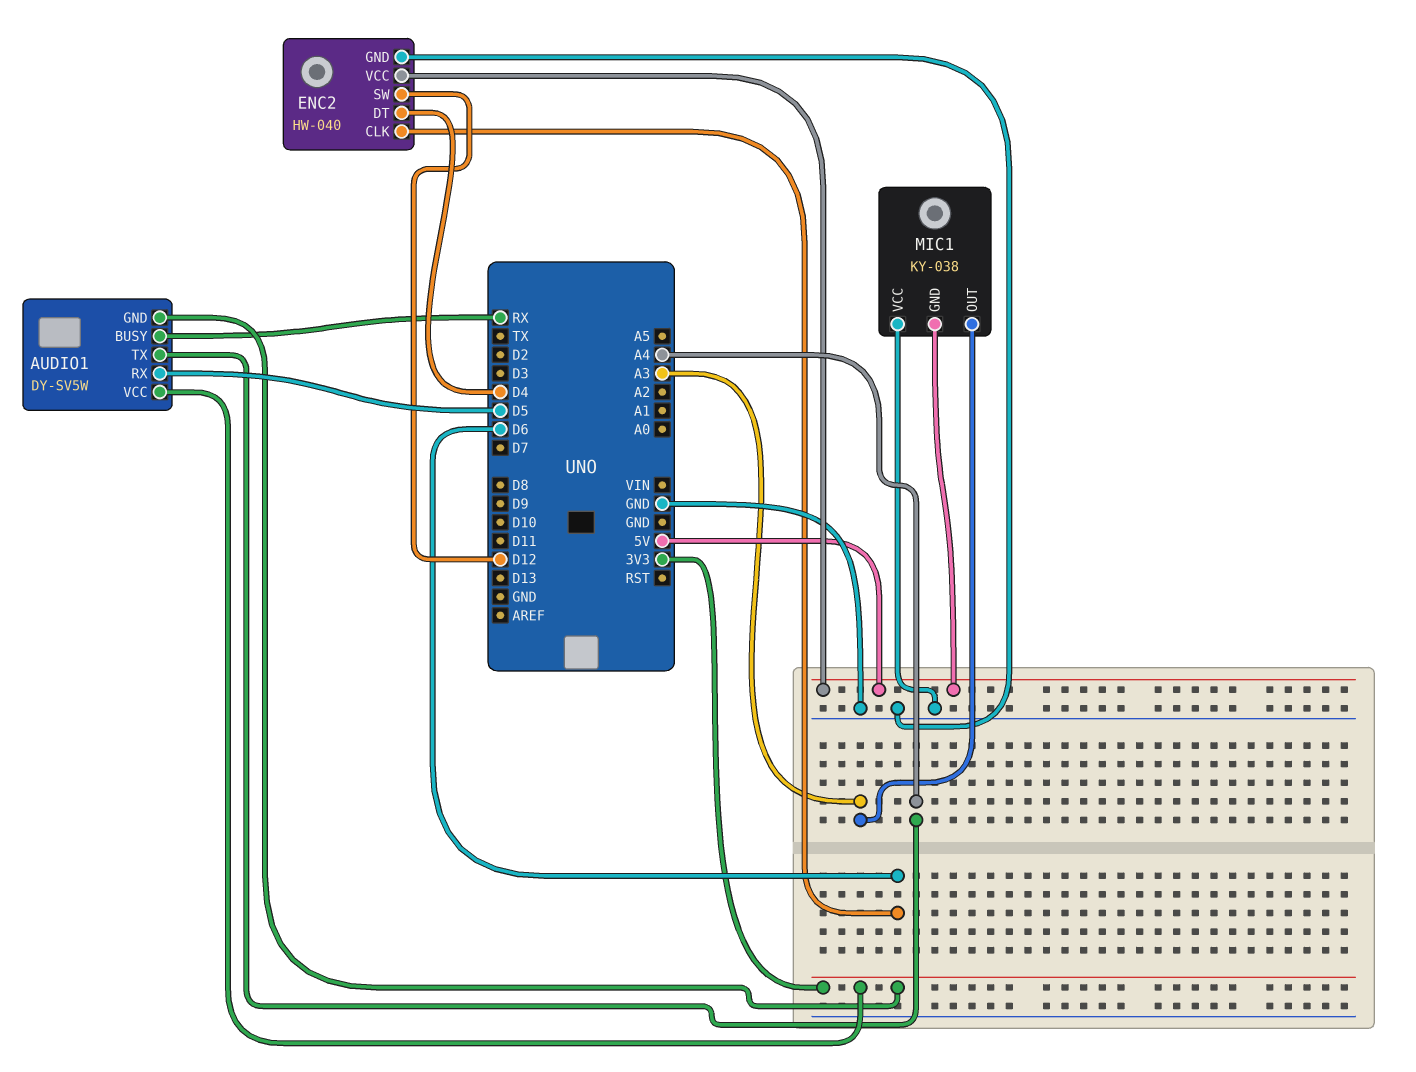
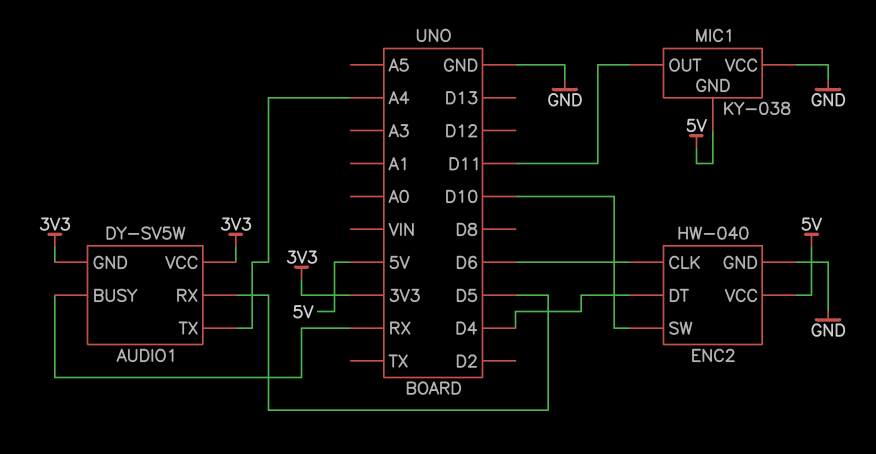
ENC2 pin SW: D12 -> D10
MIC1 pin OUT: A3 -> D11

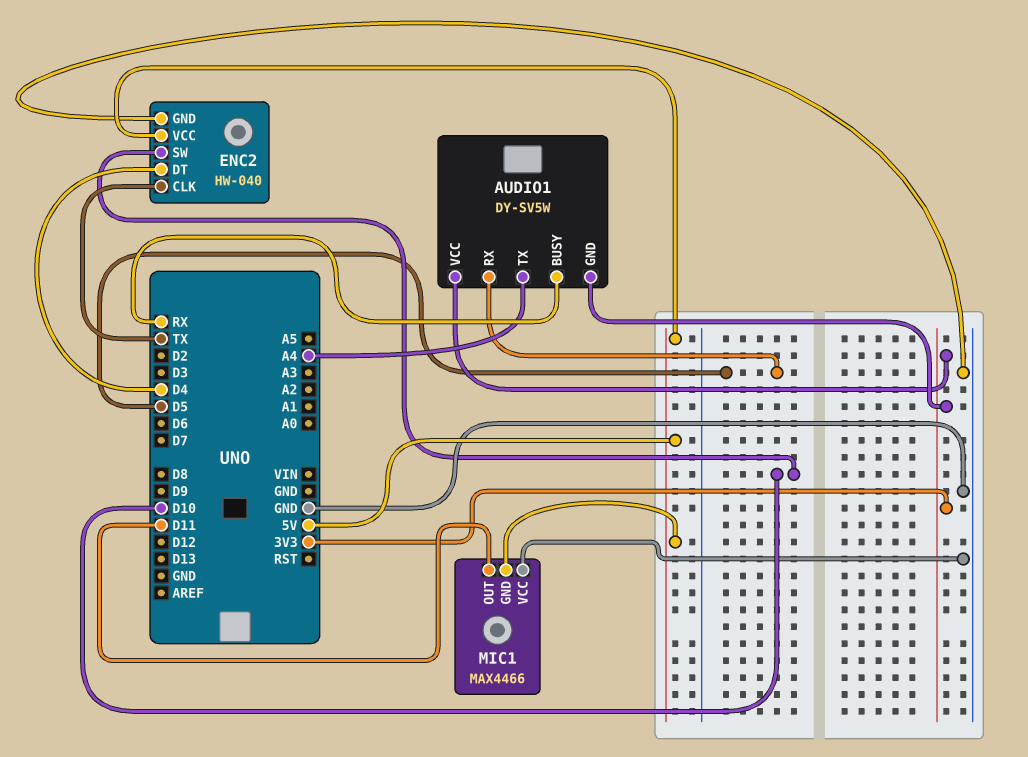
ENC2 pin CLK: D6 -> TX
MIC1: KY-038 -> MAX4466

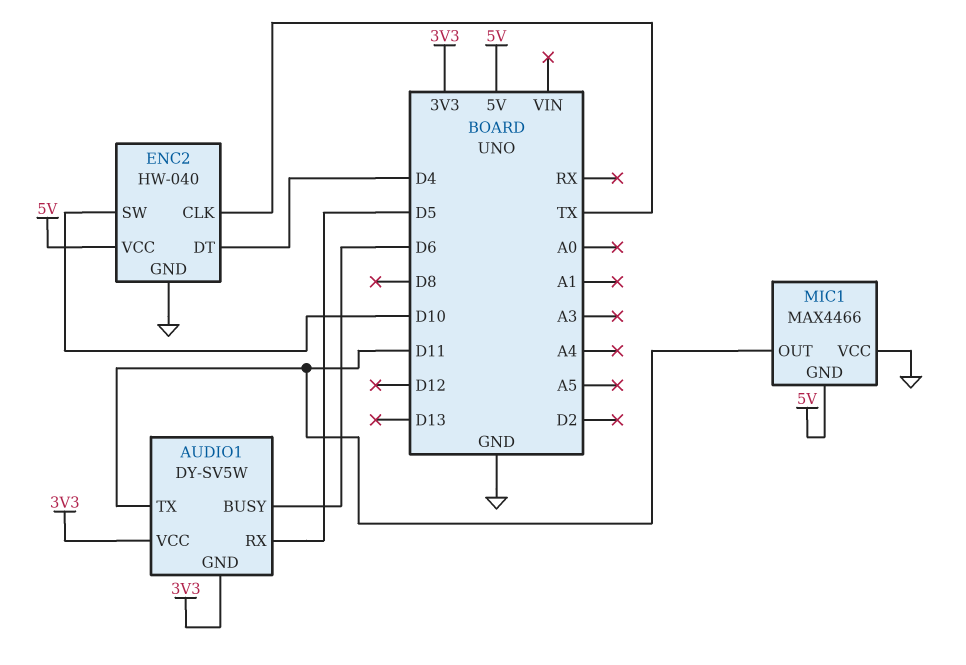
AUDIO1 pin BUSY: RX -> D6
AUDIO1 pin TX: A4 -> D11

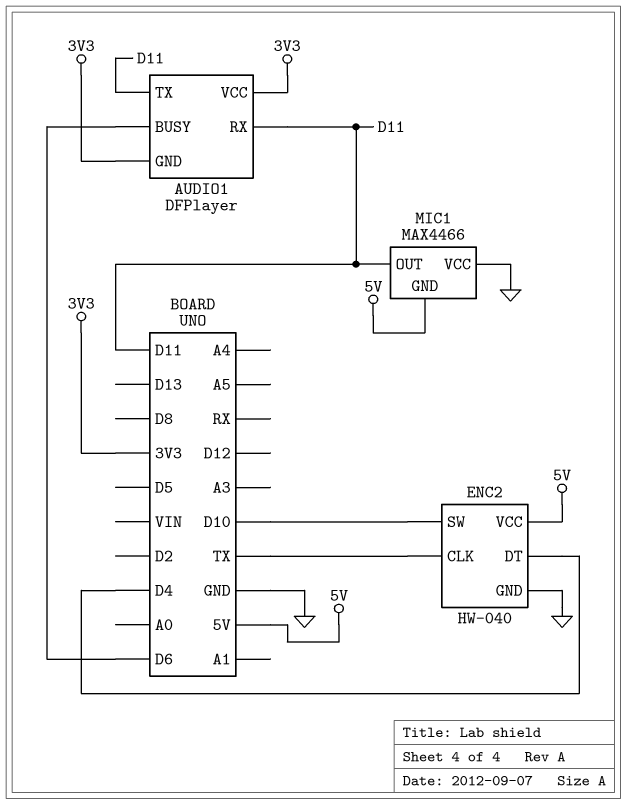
AUDIO1: DY-SV5W -> DFPlayer
AUDIO1 pin RX: D5 -> D11

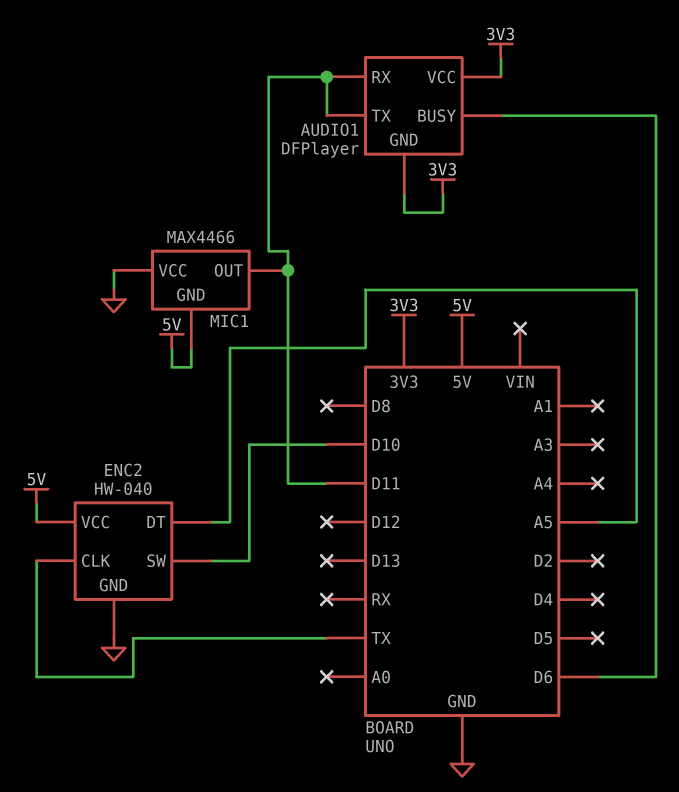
ENC2 pin DT: D4 -> A5

